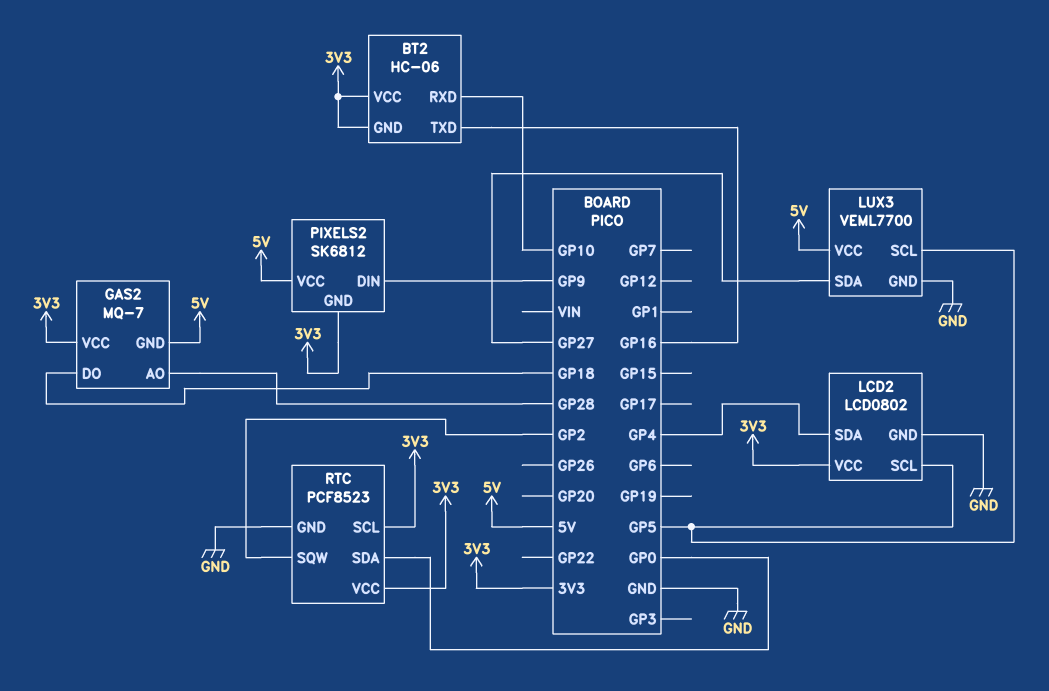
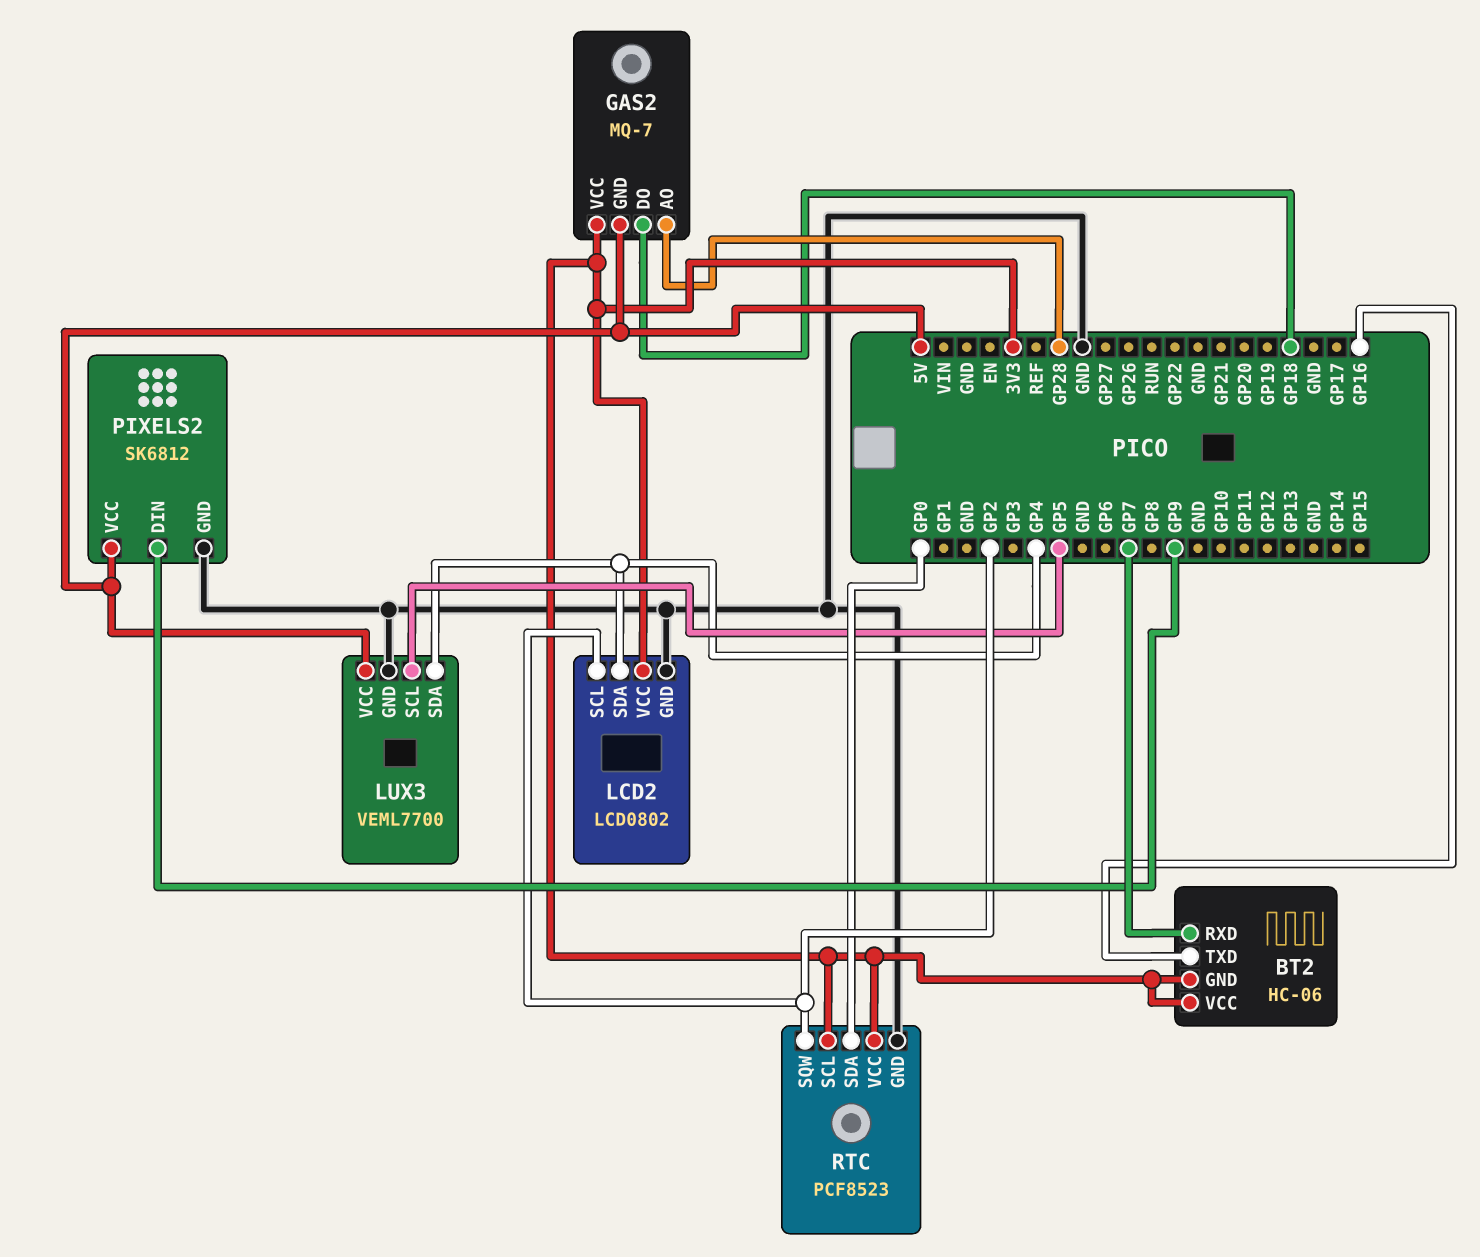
BT2 pin RXD: GP10 -> GP7
LCD2 pin SCL: GP5 -> GP2
LUX3 pin SDA: GP27 -> GP4
PIXELS2 pin GND: 3V3 -> GND

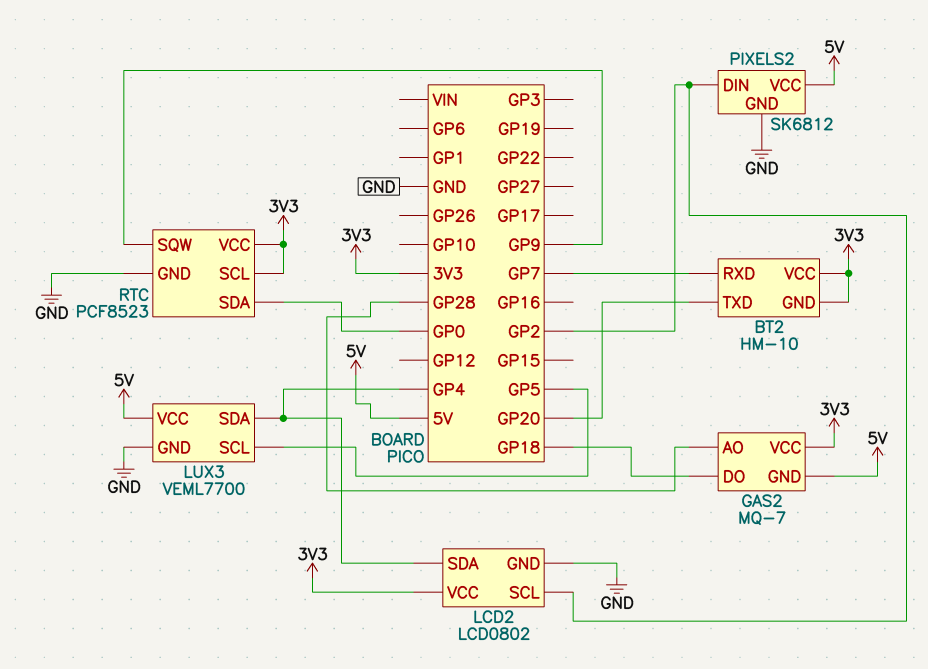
BT2: HC-06 -> HM-10
BT2 pin TXD: GP16 -> GP20
PIXELS2 pin DIN: GP9 -> GP2
RTC pin SQW: GP2 -> GP9

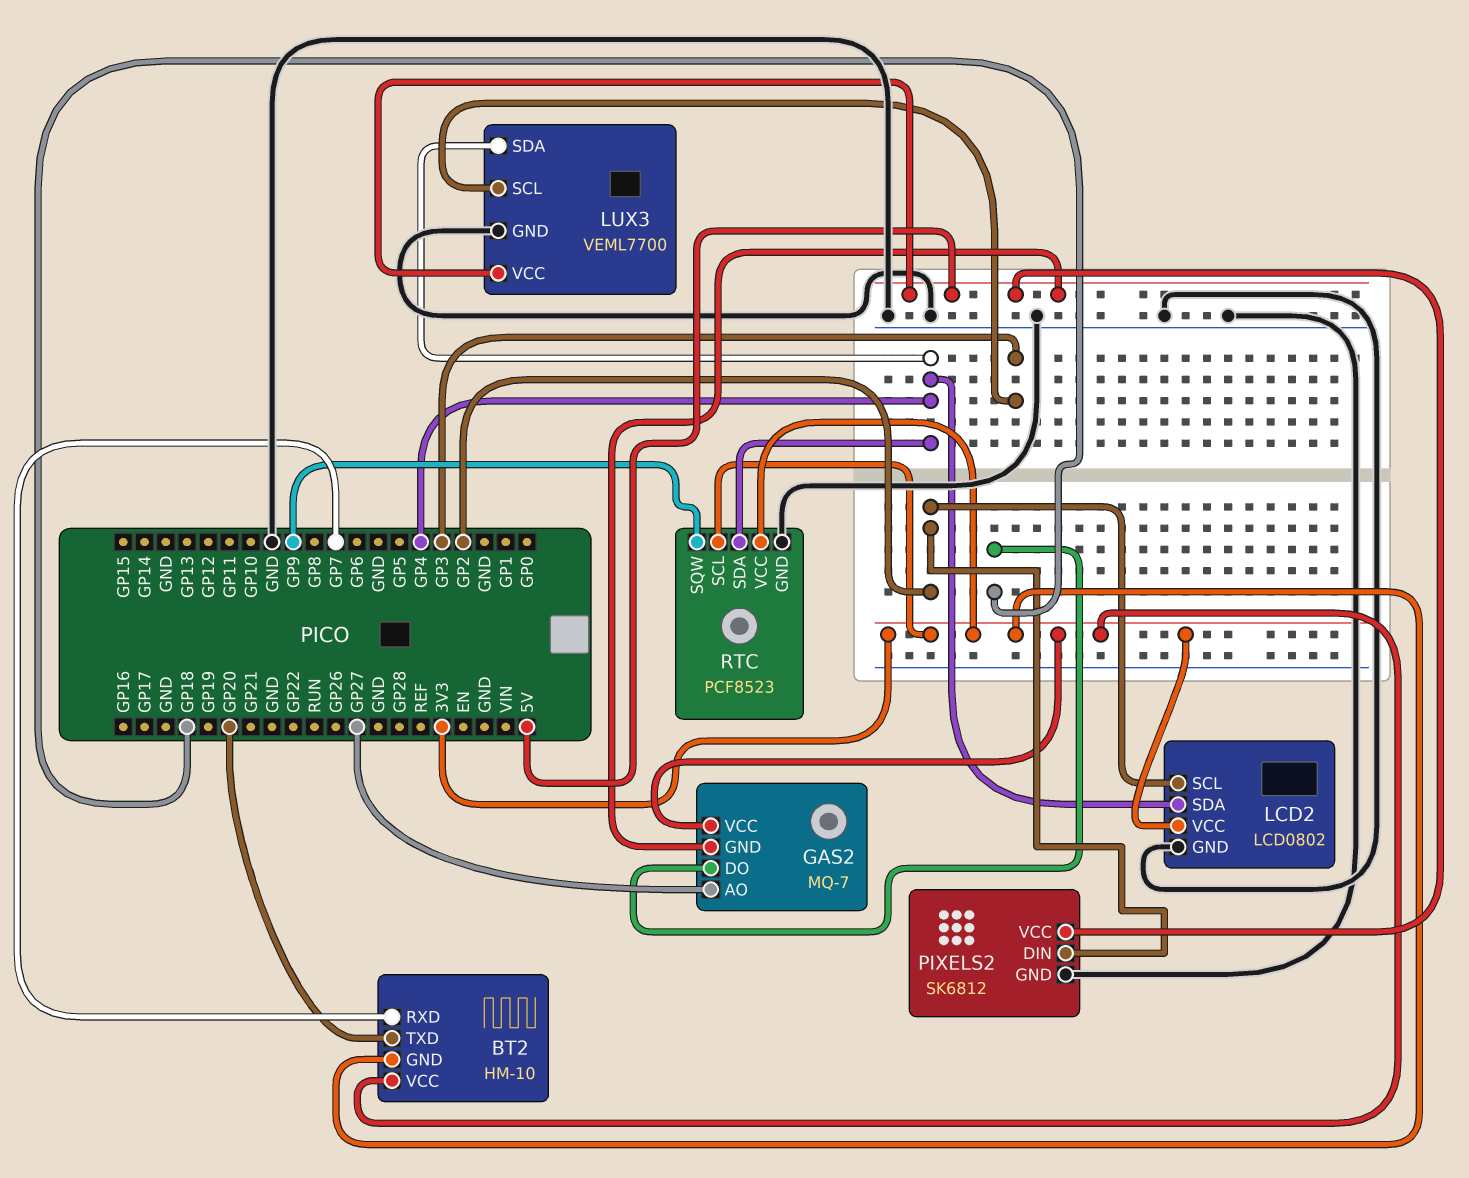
GAS2 pin AO: GP28 -> GP27
LUX3 pin SCL: GP5 -> GP3
RTC pin SDA: GP0 -> GP4

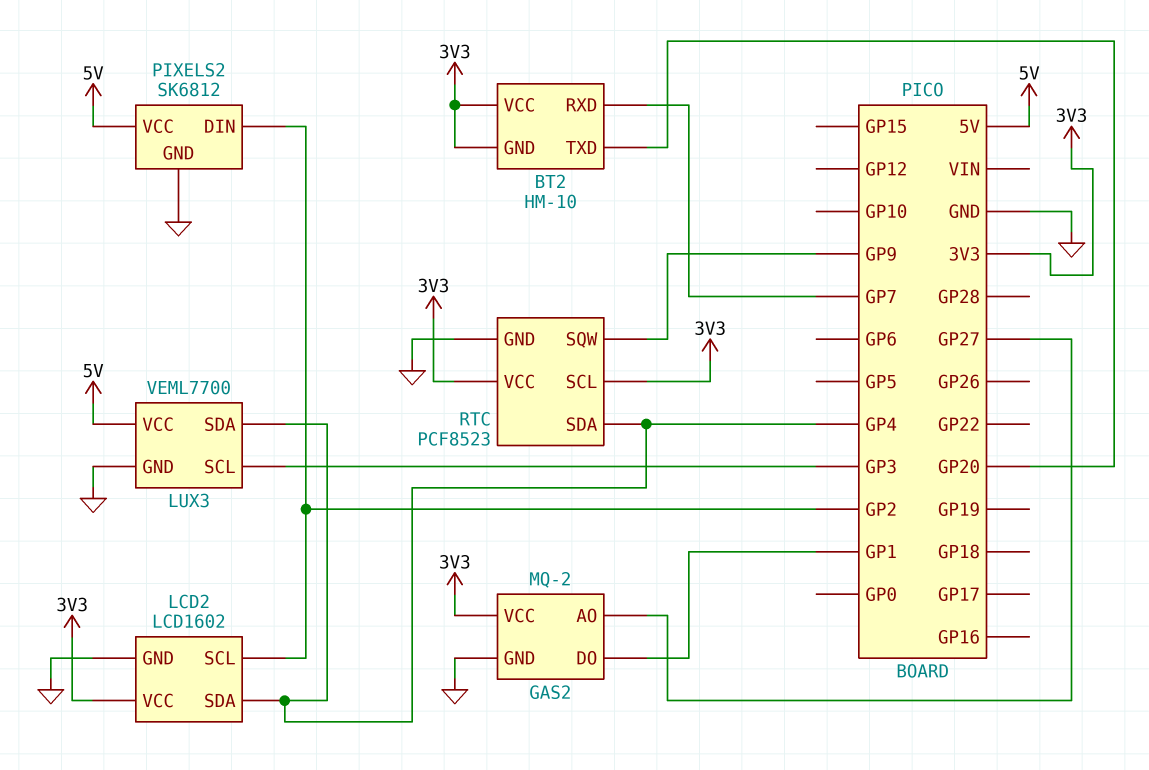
GAS2: MQ-7 -> MQ-2
GAS2 pin DO: GP18 -> GP1
GAS2 pin GND: 5V -> GND
LCD2: LCD0802 -> LCD1602

